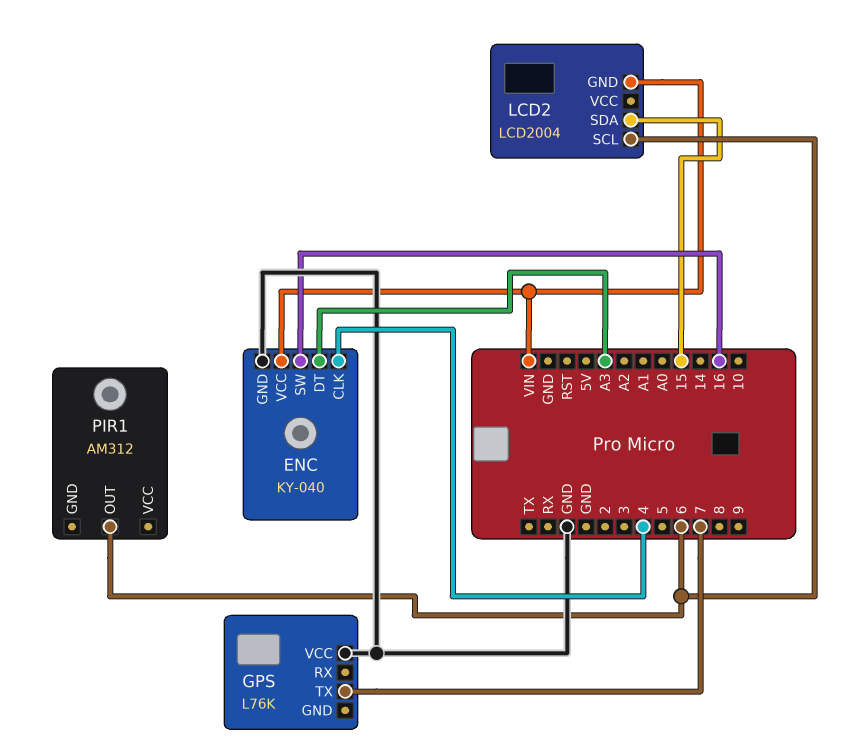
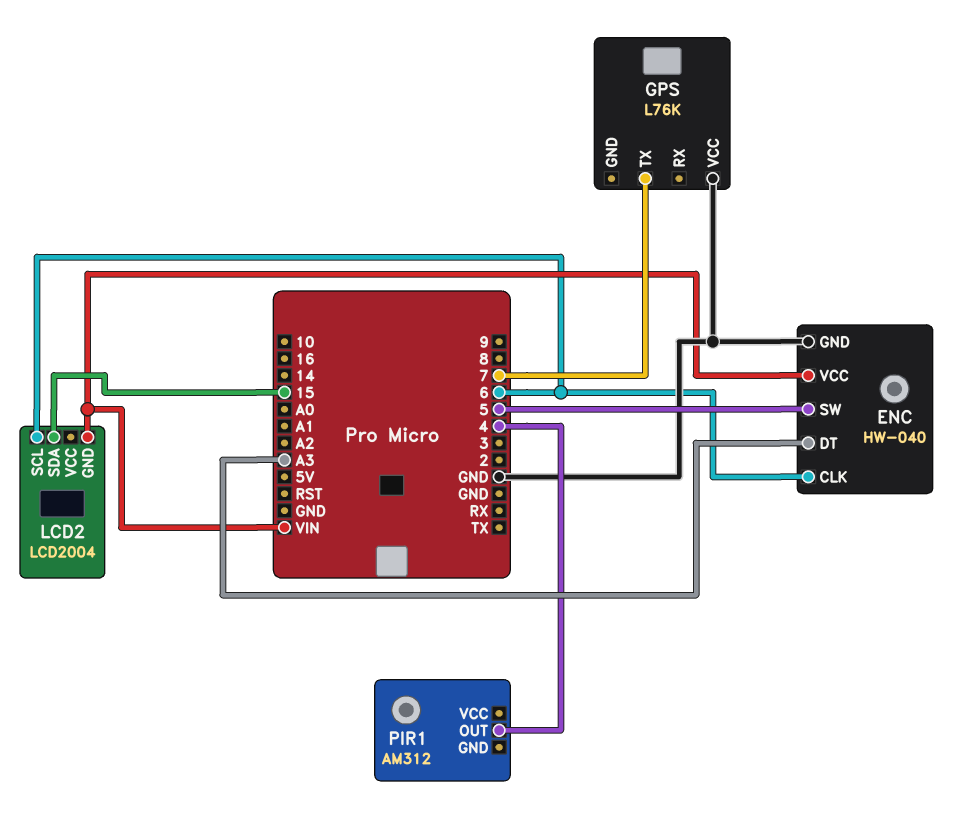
ENC: KY-040 -> HW-040
ENC pin CLK: 4 -> 6
ENC pin SW: 16 -> 5
PIR1 pin OUT: 6 -> 4

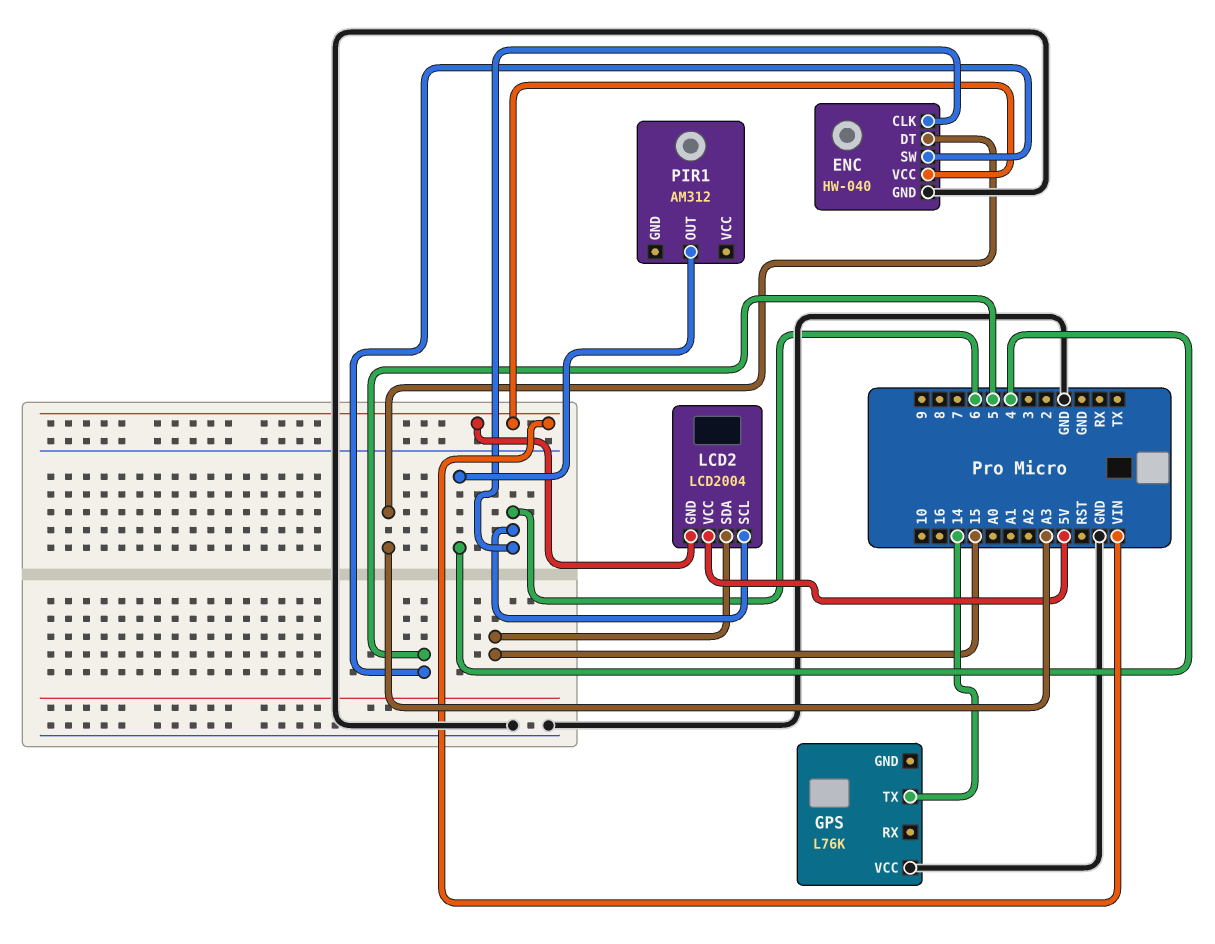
GPS pin TX: 7 -> 14
LCD2 pin VCC: none -> 5V

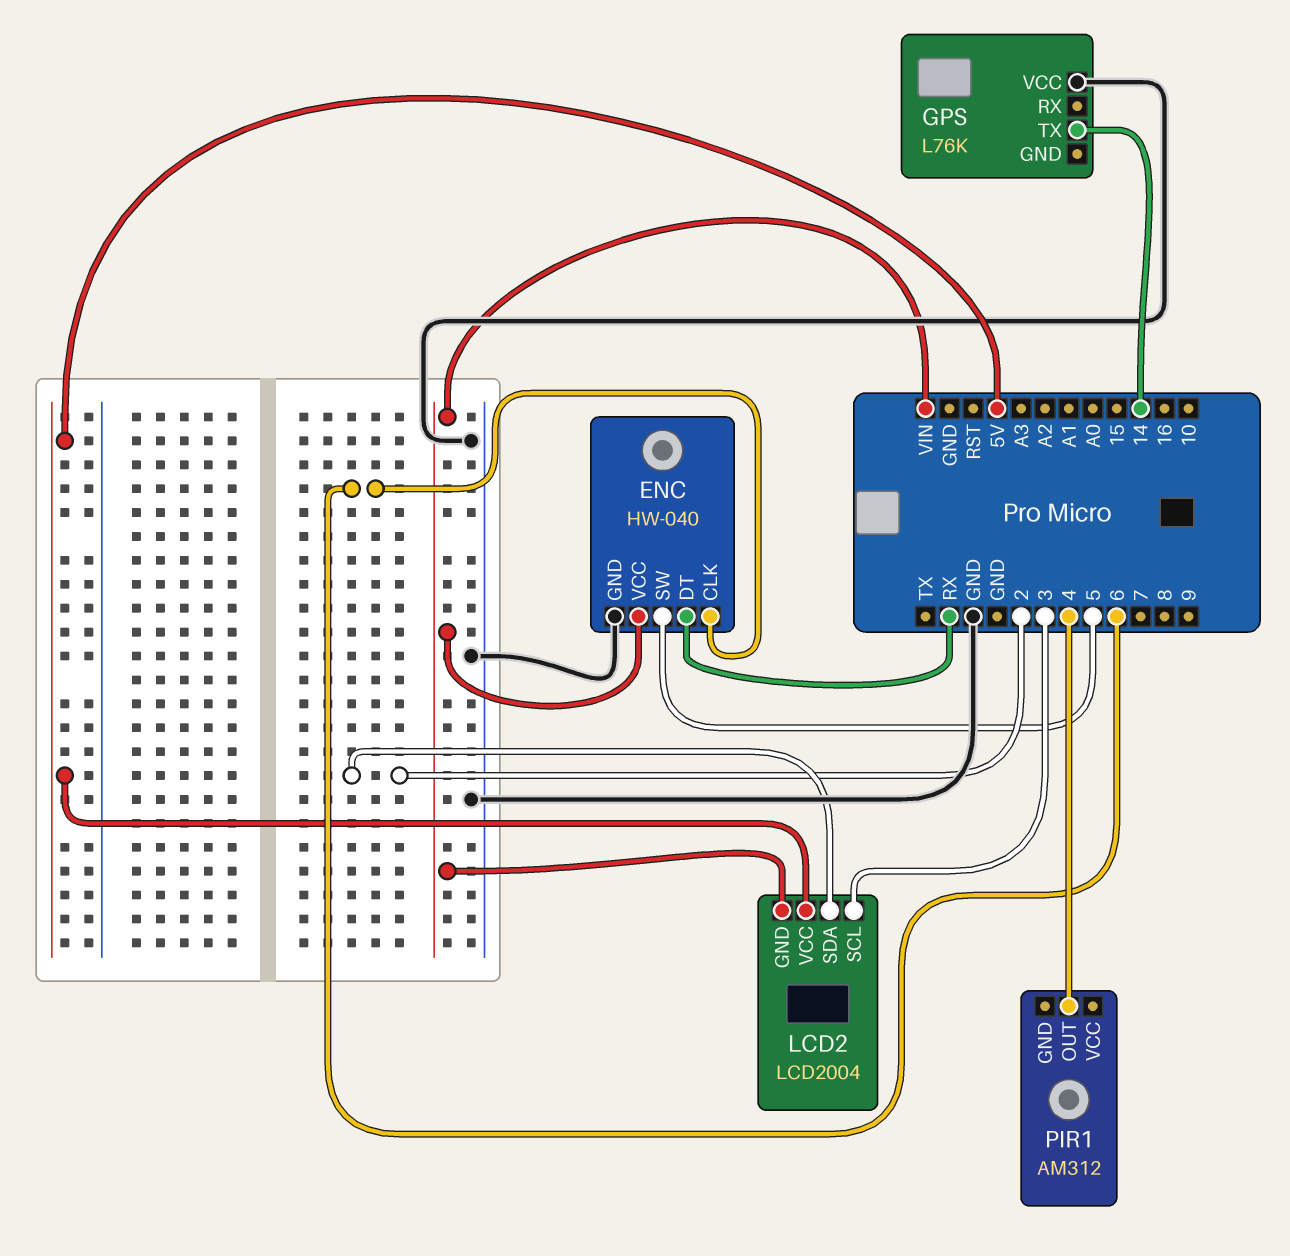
ENC pin DT: A3 -> RX
LCD2 pin SCL: 6 -> 3
LCD2 pin SDA: 15 -> 2

